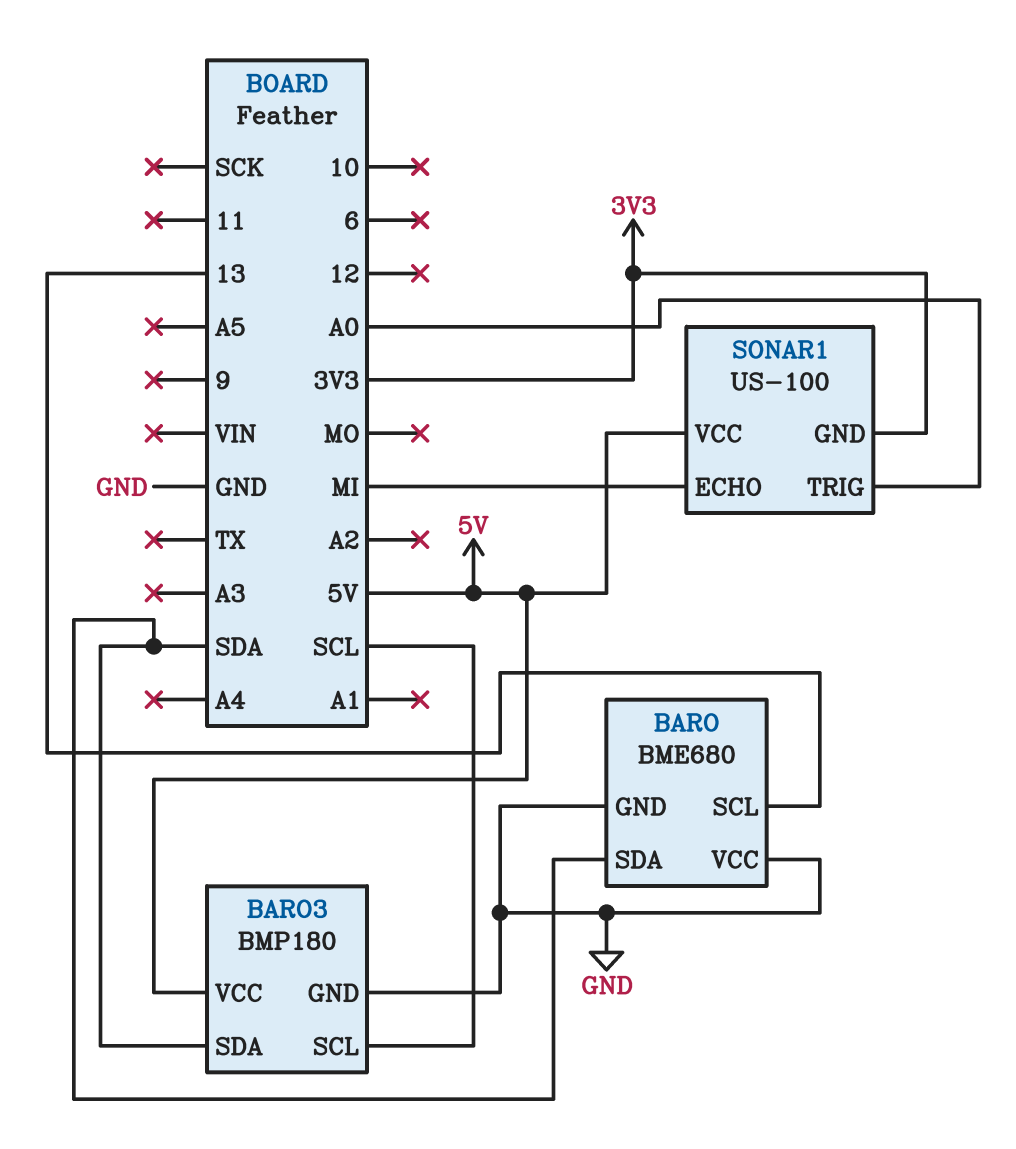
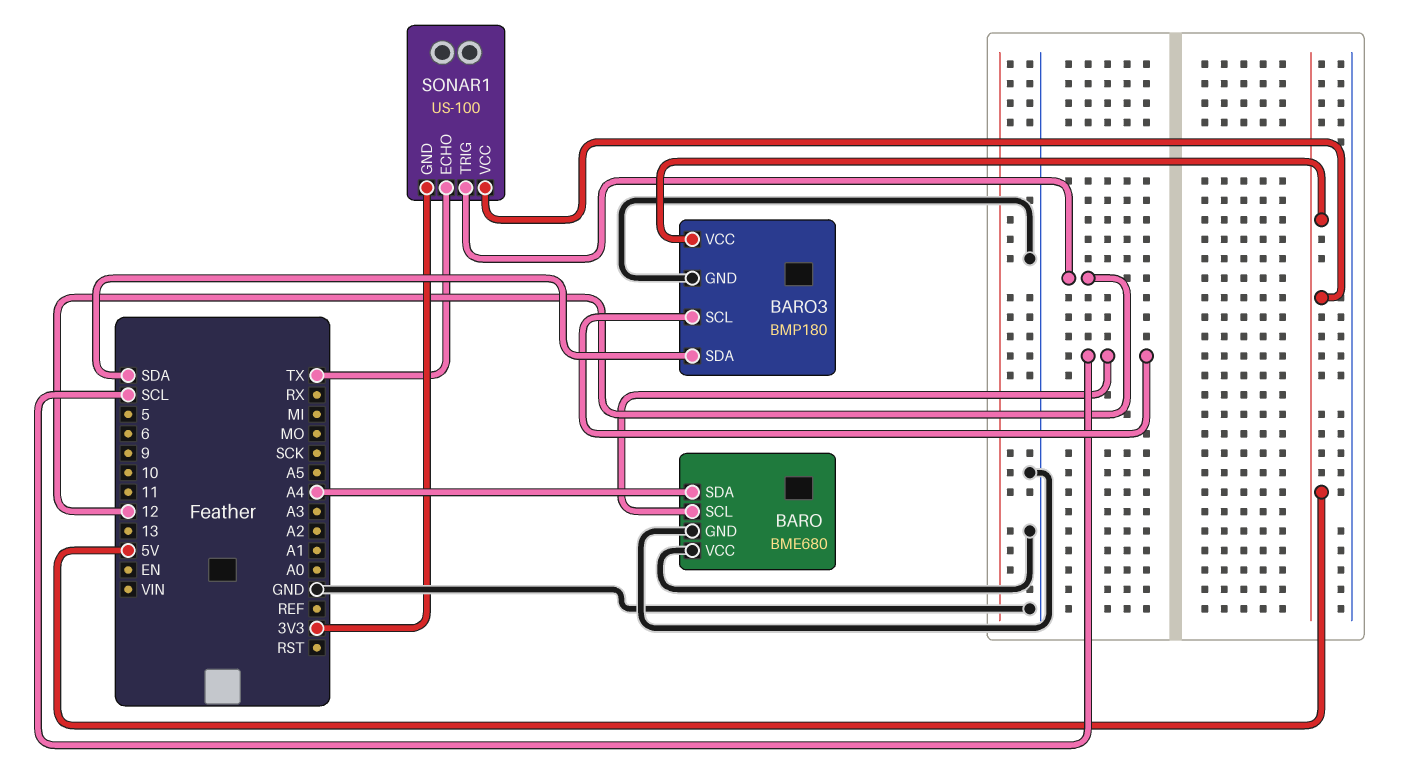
BARO pin SCL: 13 -> SCL
BARO pin SDA: SDA -> A4
SONAR1 pin ECHO: MI -> TX
SONAR1 pin TRIG: A0 -> 12

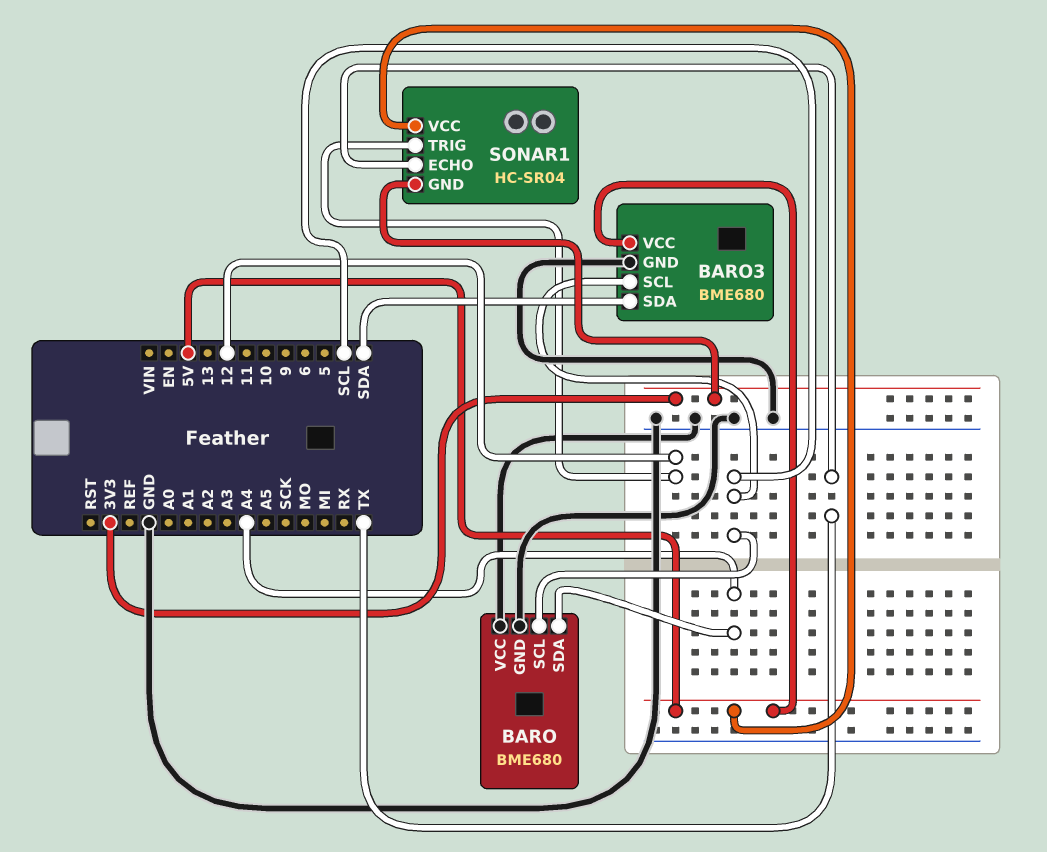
BARO3: BMP180 -> BME680
SONAR1: US-100 -> HC-SR04

